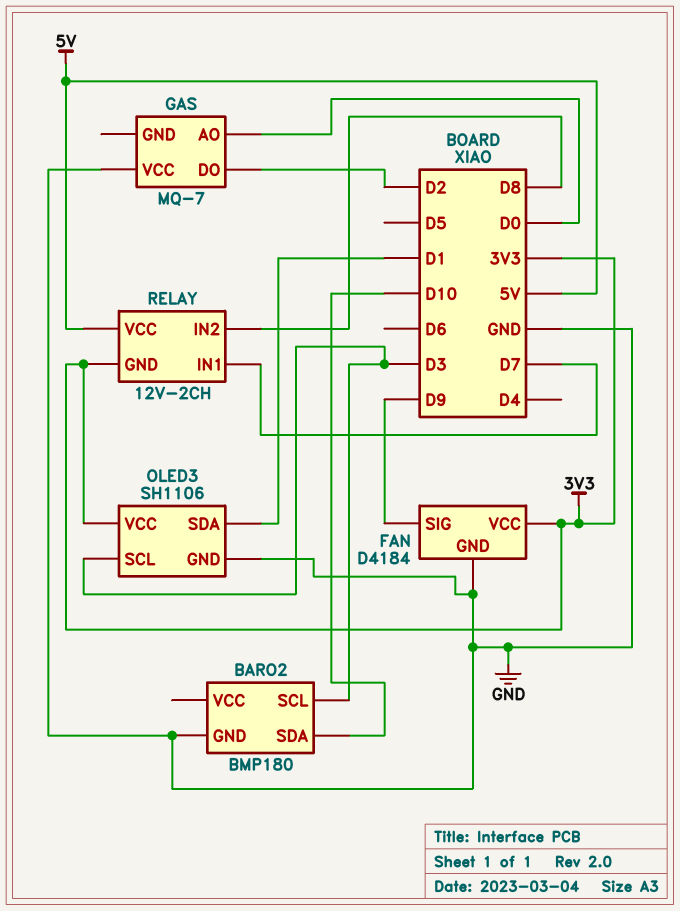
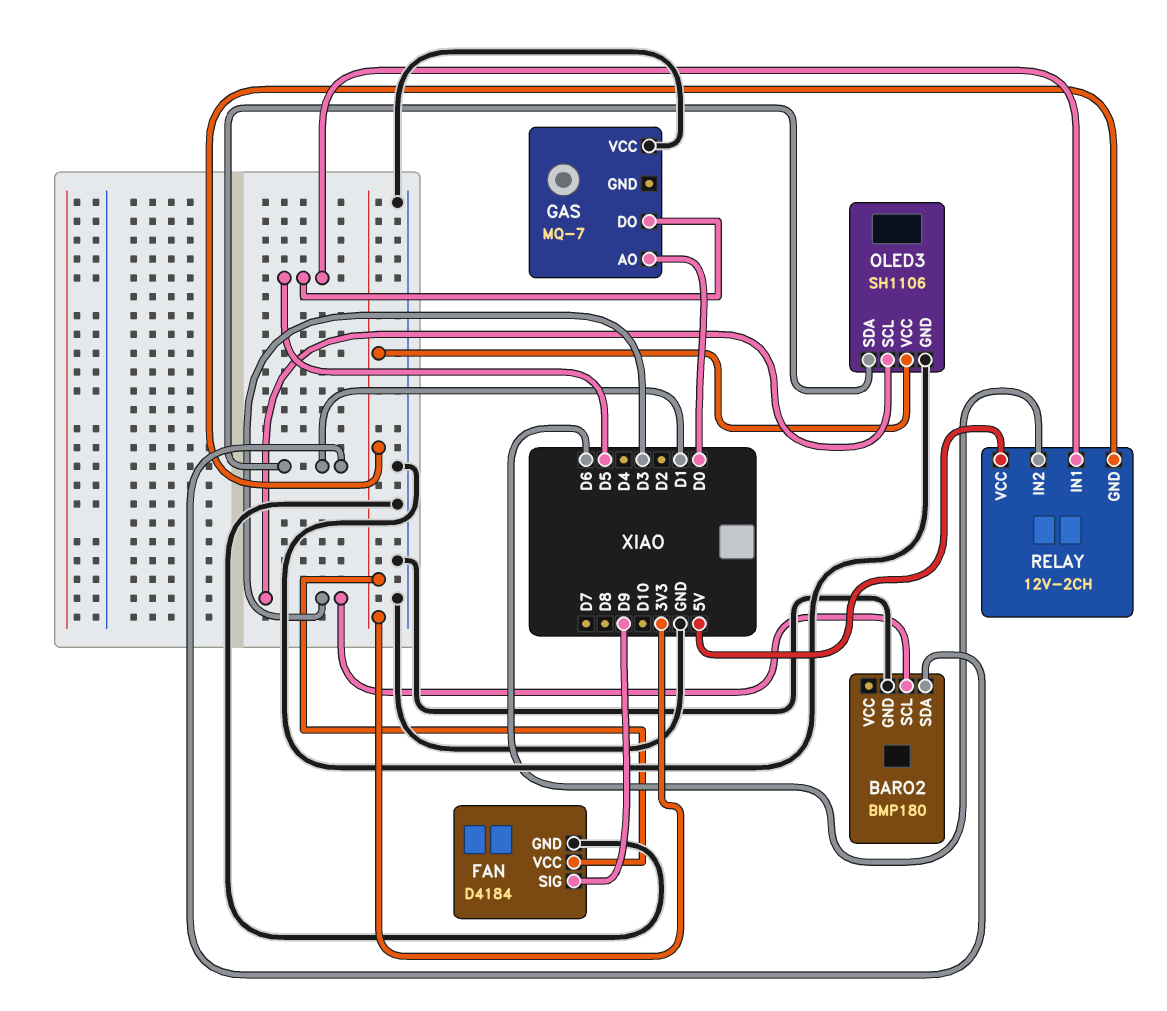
BARO2 pin SDA: D10 -> D1
GAS pin DO: D2 -> D5
RELAY pin IN1: D7 -> D5
RELAY pin IN2: D8 -> D6

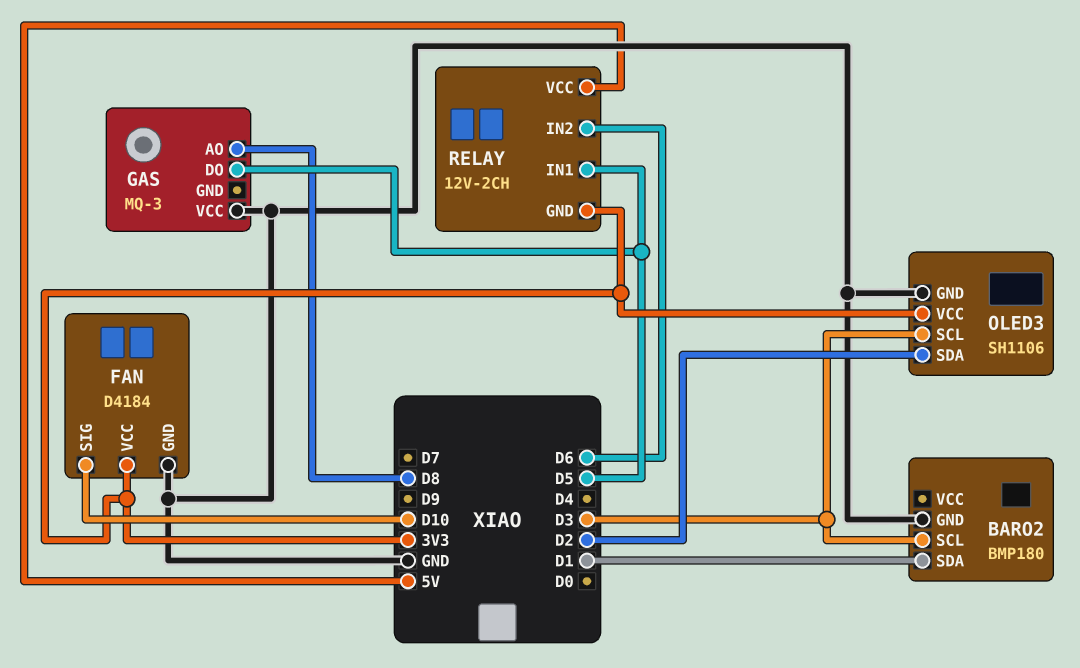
FAN pin SIG: D9 -> D10
GAS: MQ-7 -> MQ-3
GAS pin AO: D0 -> D8
OLED3 pin SDA: D1 -> D2

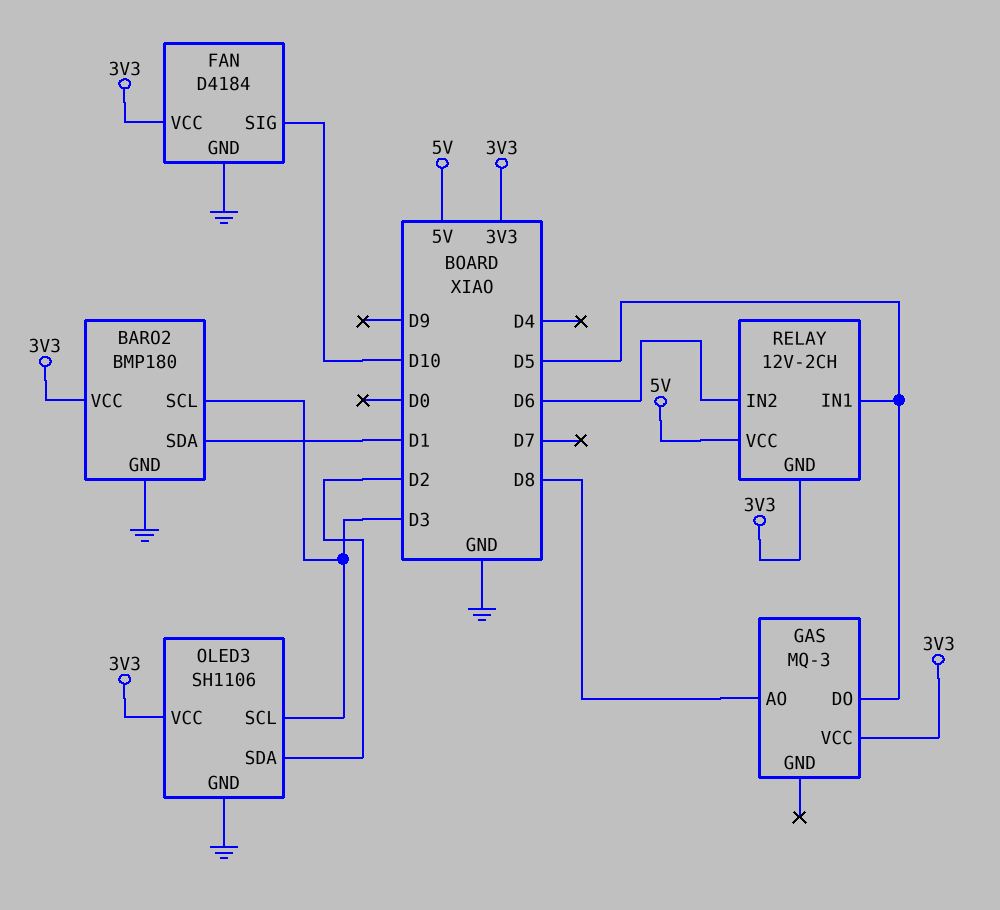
BARO2 pin VCC: none -> 3V3
GAS pin VCC: GND -> 3V3

